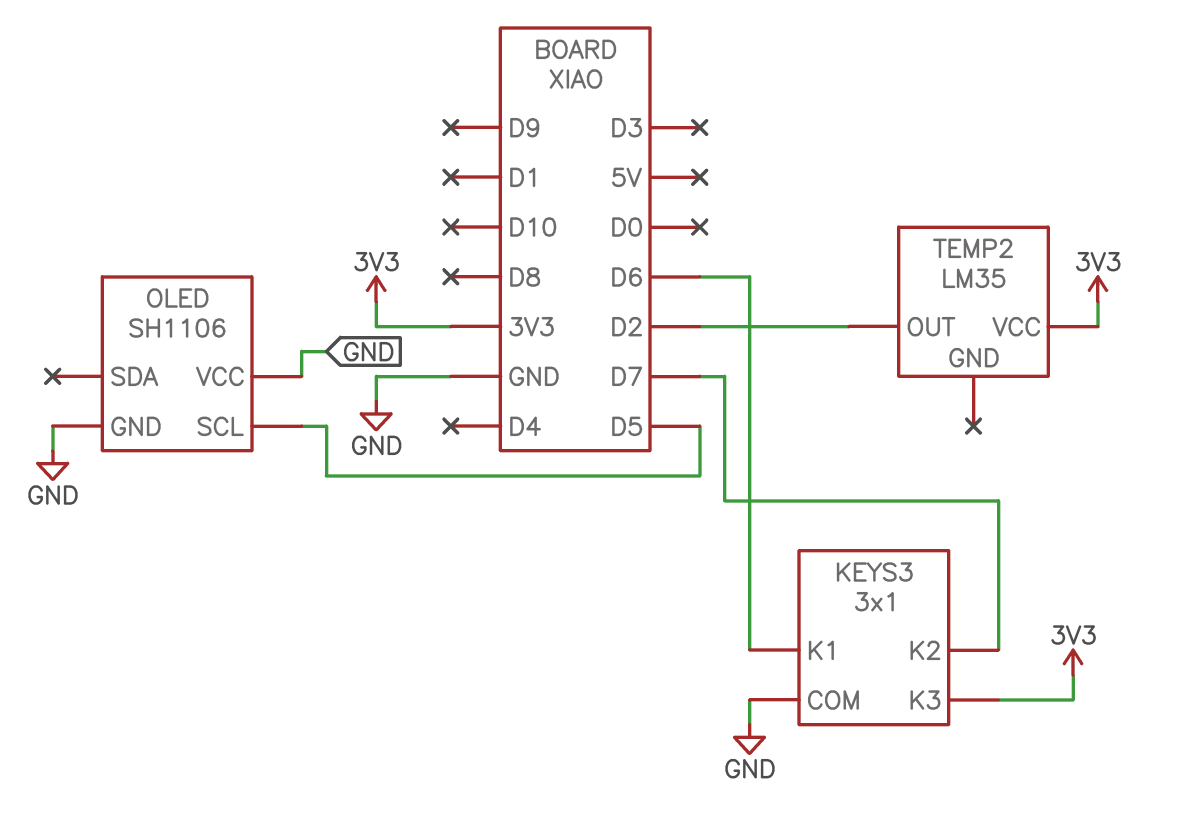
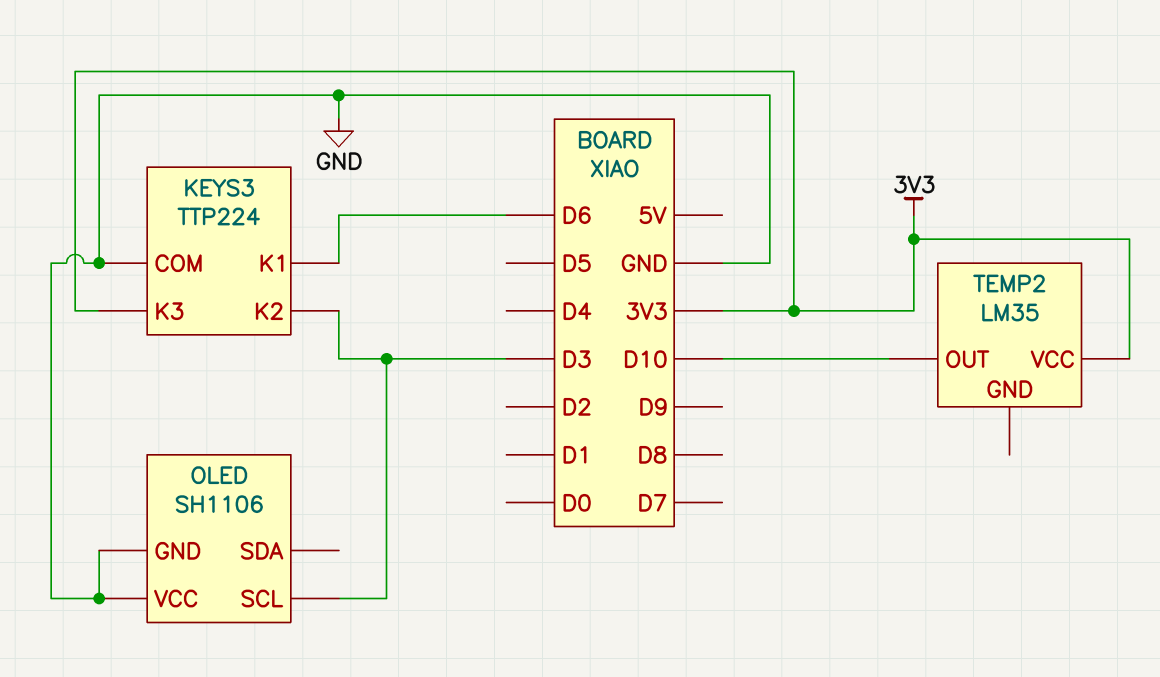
KEYS3: 3x1 -> TTP224
KEYS3 pin K2: D7 -> D3
OLED pin SCL: D5 -> D3
TEMP2 pin OUT: D2 -> D10

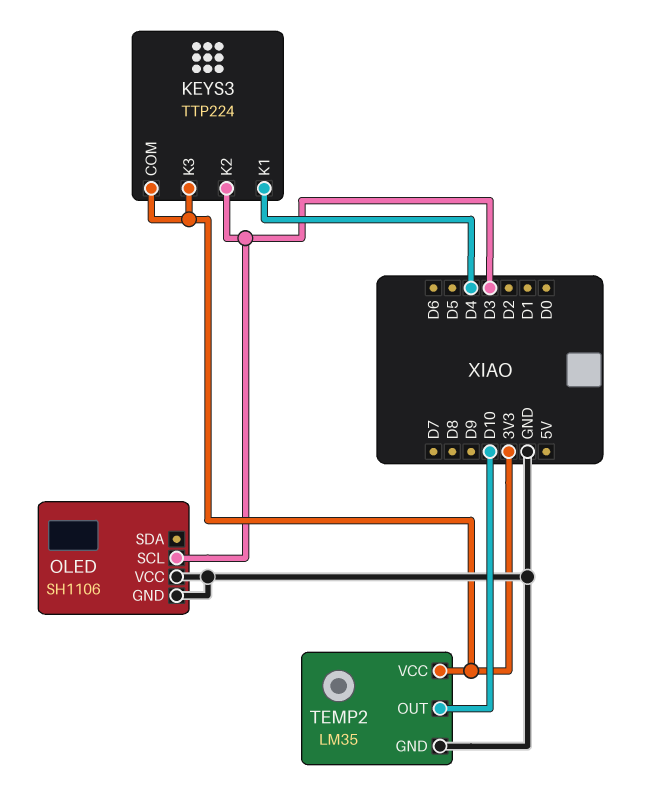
KEYS3 pin COM: GND -> 3V3
KEYS3 pin K1: D6 -> D4
TEMP2 pin GND: none -> GND

